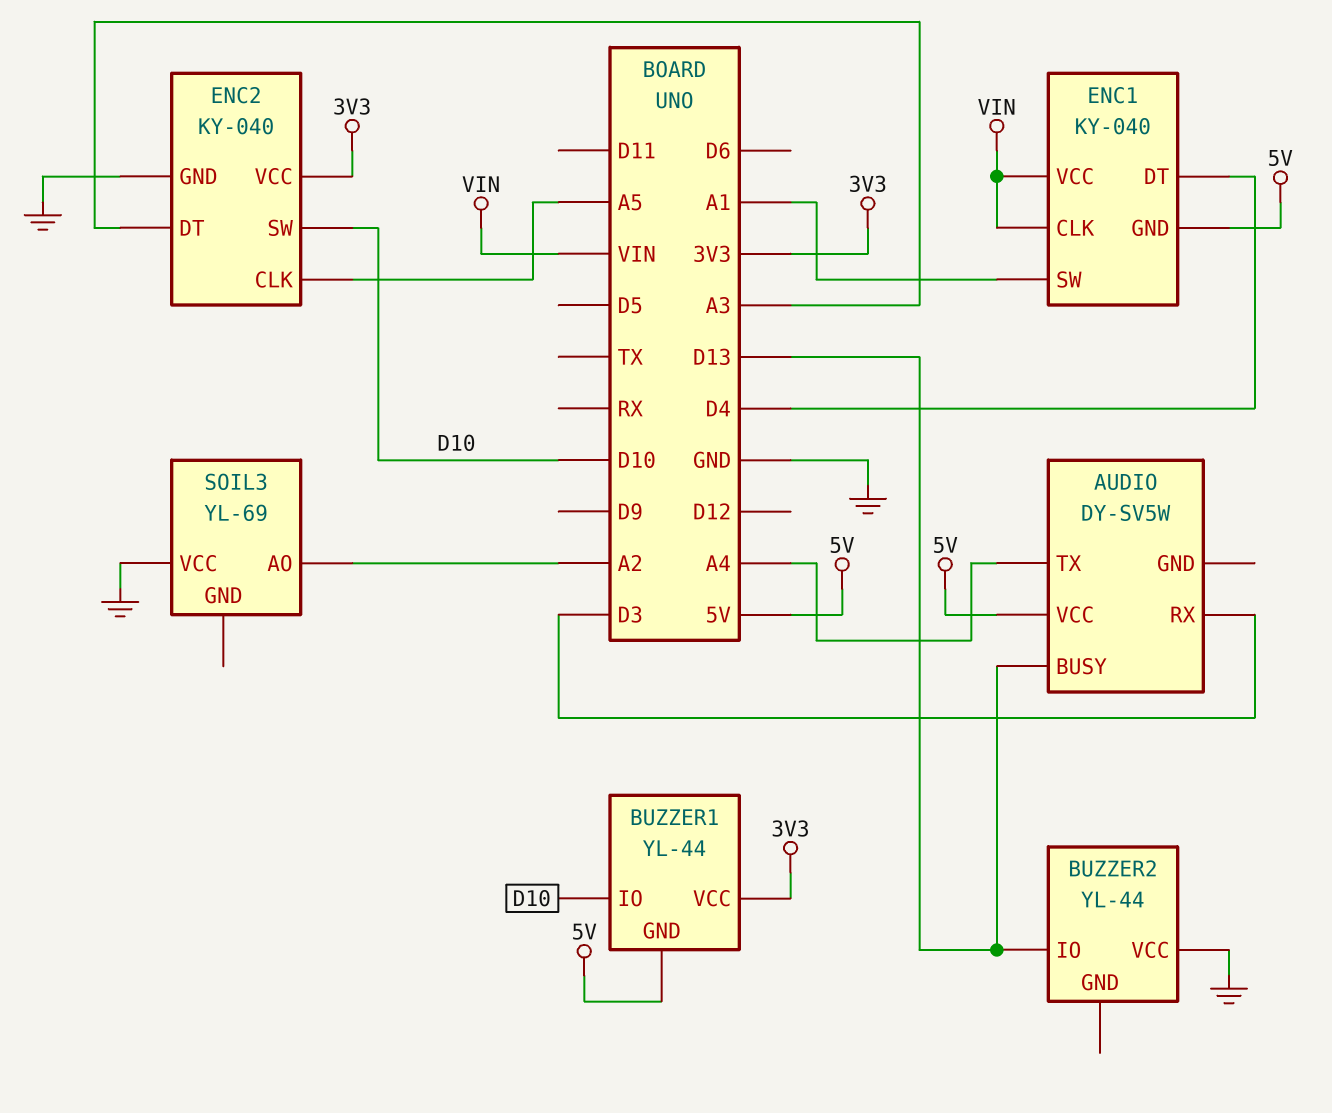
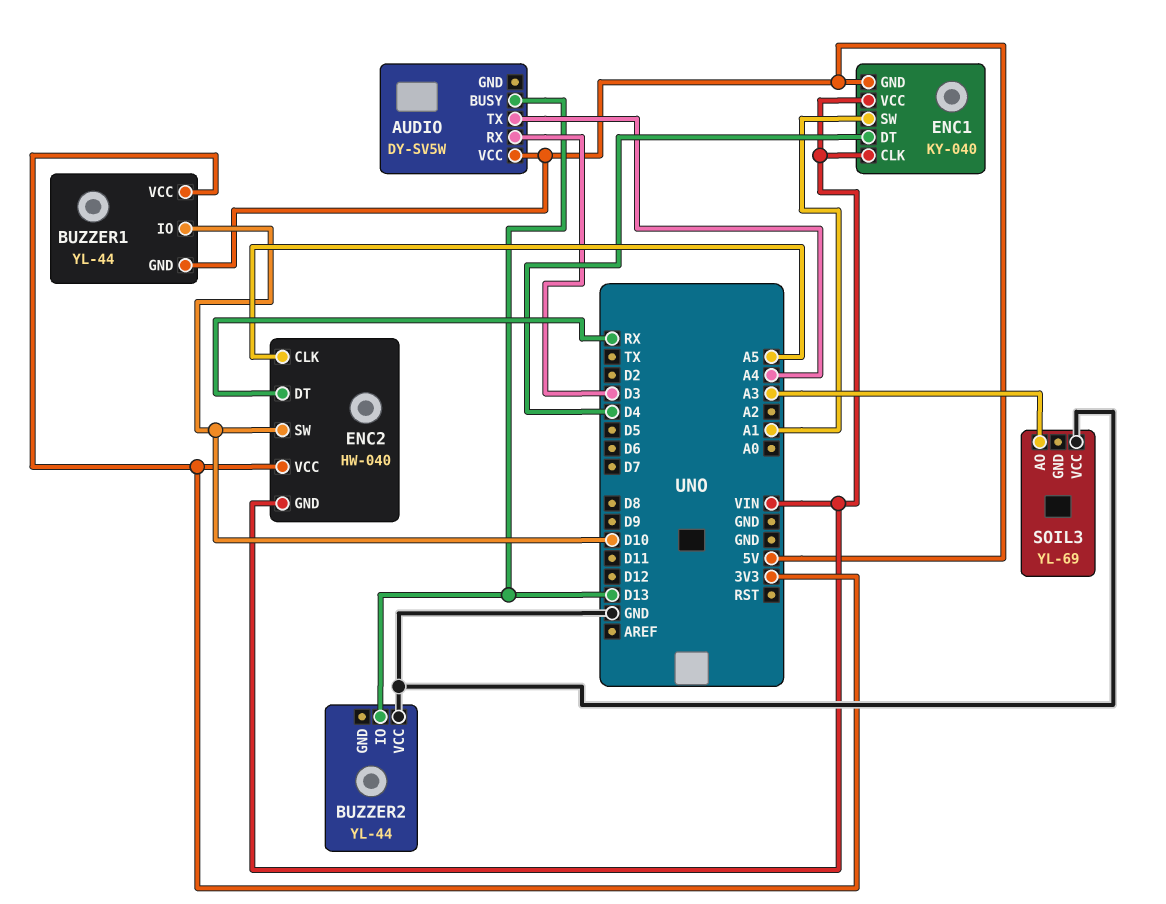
ENC2: KY-040 -> HW-040
ENC2 pin DT: A3 -> RX
ENC2 pin GND: GND -> VIN
SOIL3 pin AO: A2 -> A3

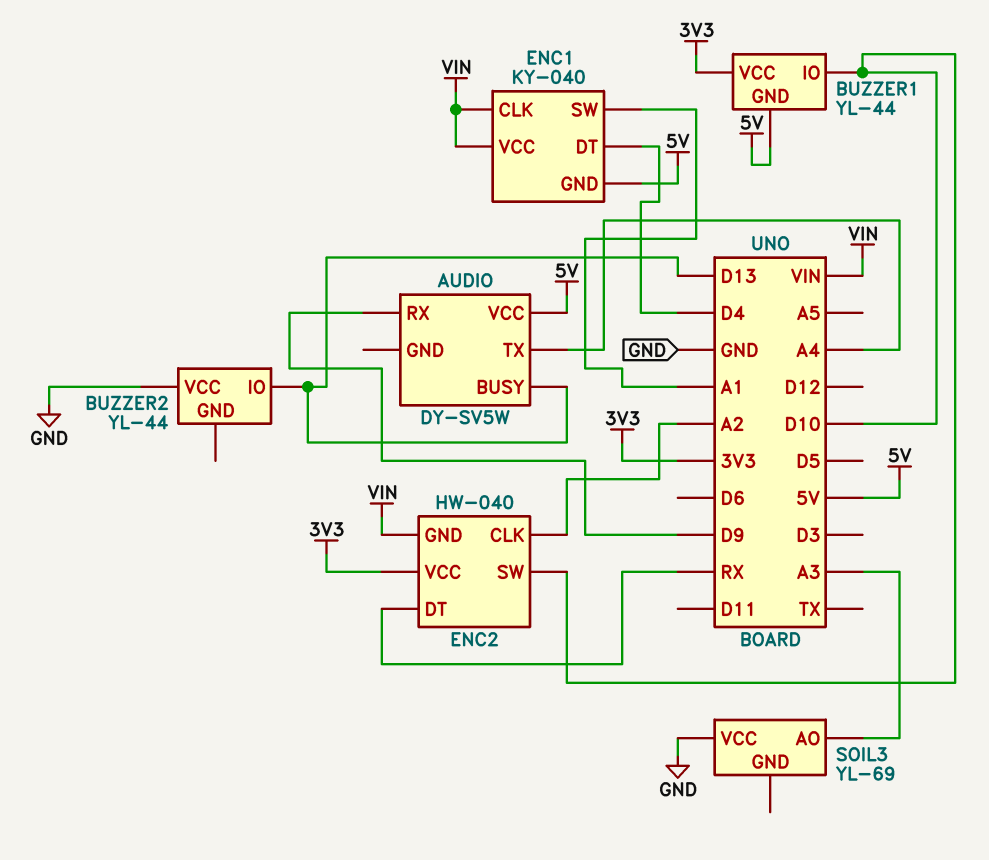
AUDIO pin RX: D3 -> D9
ENC2 pin CLK: A5 -> A2

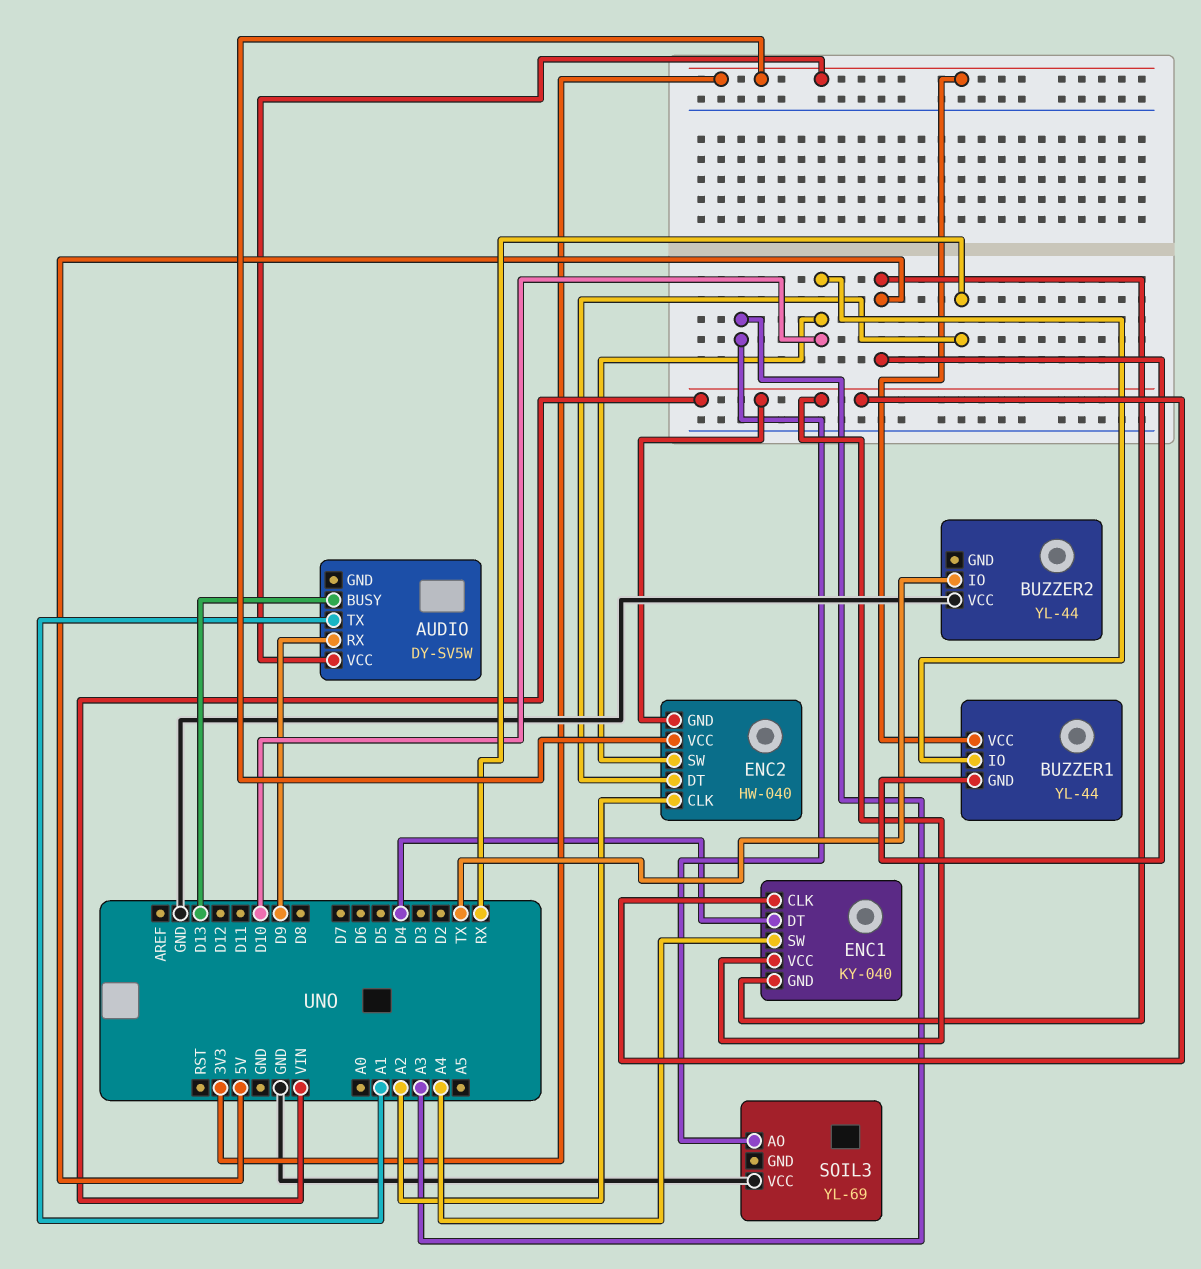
AUDIO pin TX: A4 -> A1
AUDIO pin VCC: 5V -> 3V3
BUZZER2 pin IO: D13 -> TX
ENC1 pin SW: A1 -> A4

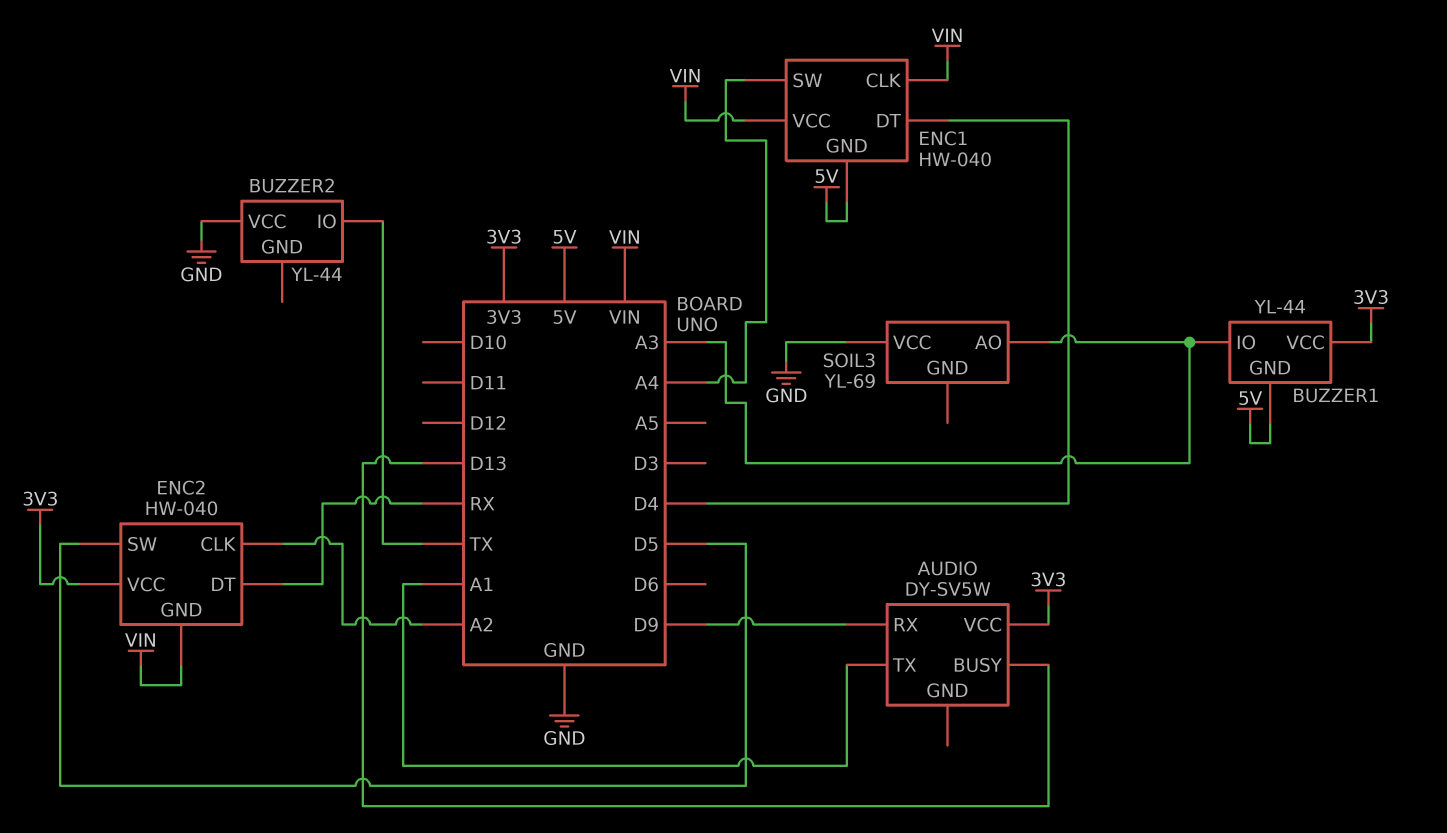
BUZZER1 pin IO: D10 -> A3
ENC1: KY-040 -> HW-040
ENC2 pin SW: D10 -> D5

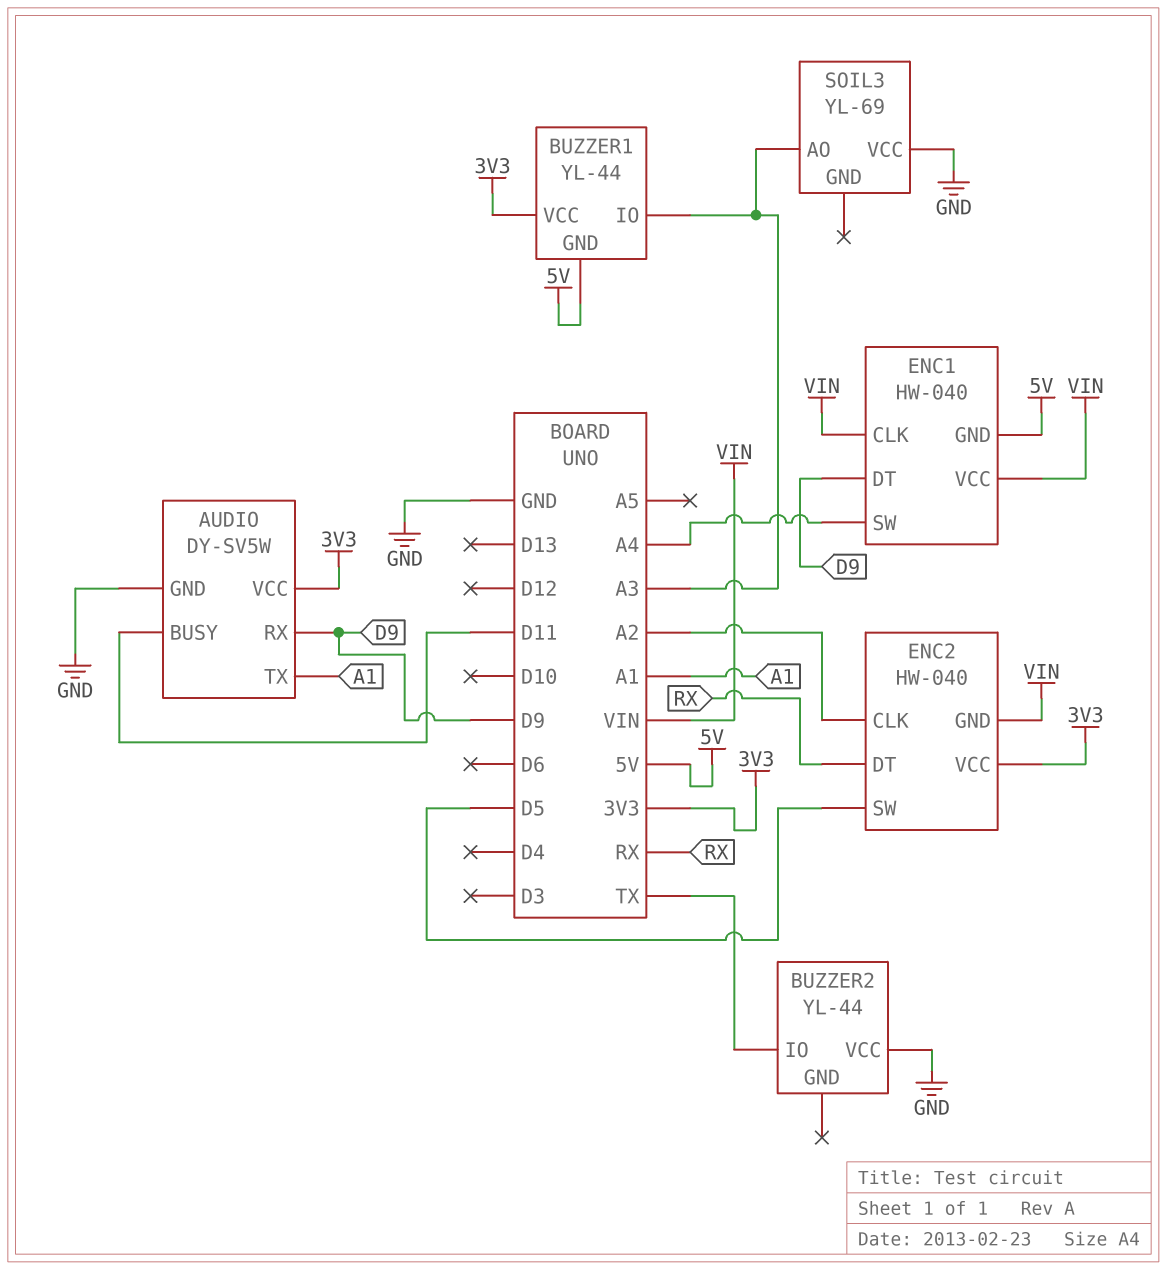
AUDIO pin BUSY: D13 -> D11
AUDIO pin GND: none -> GND
ENC1 pin DT: D4 -> D9

